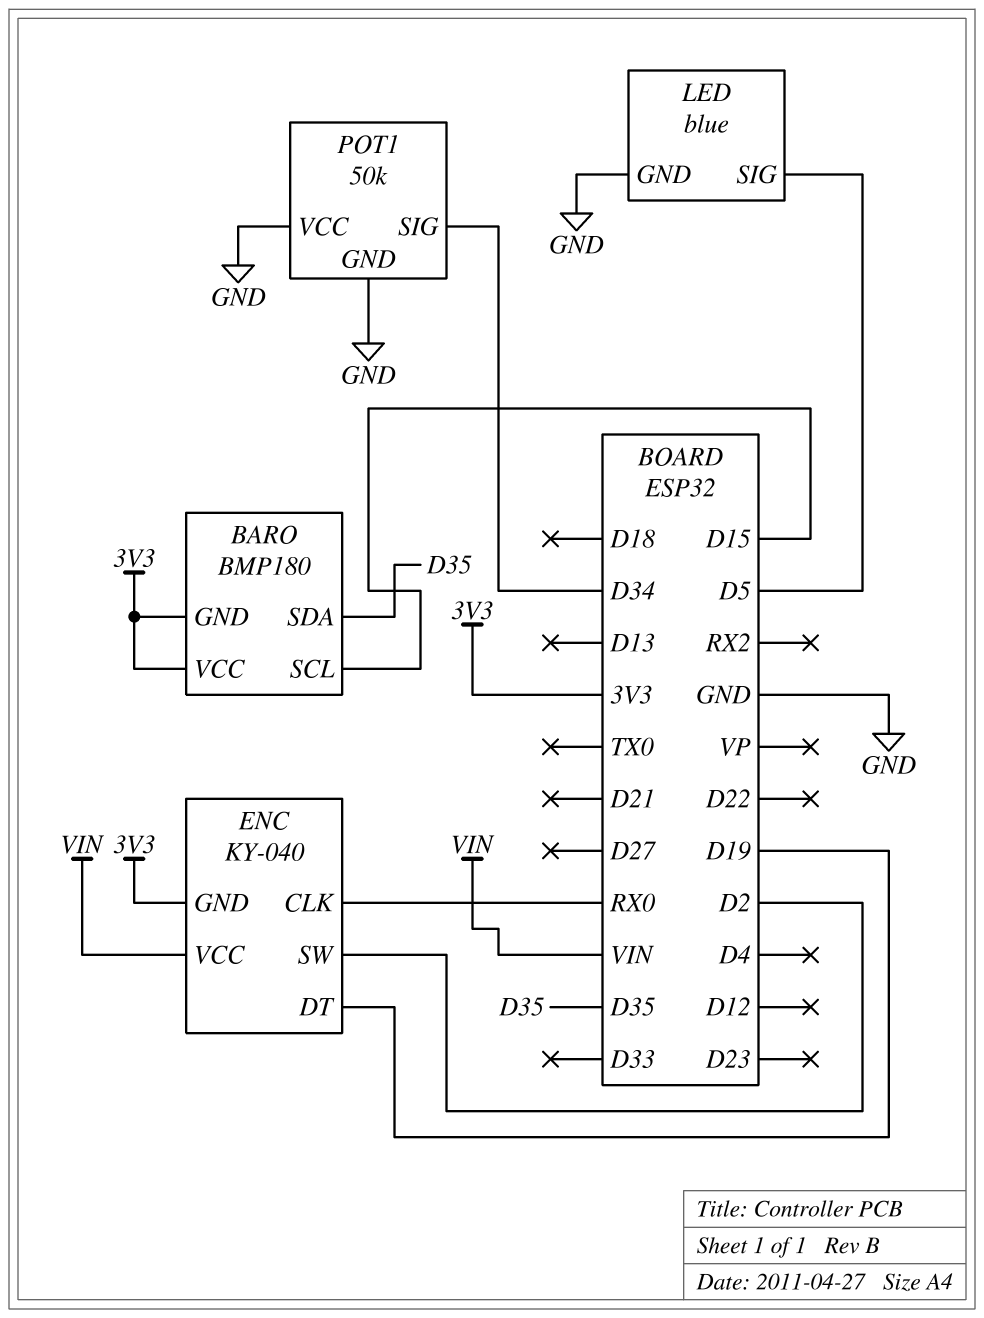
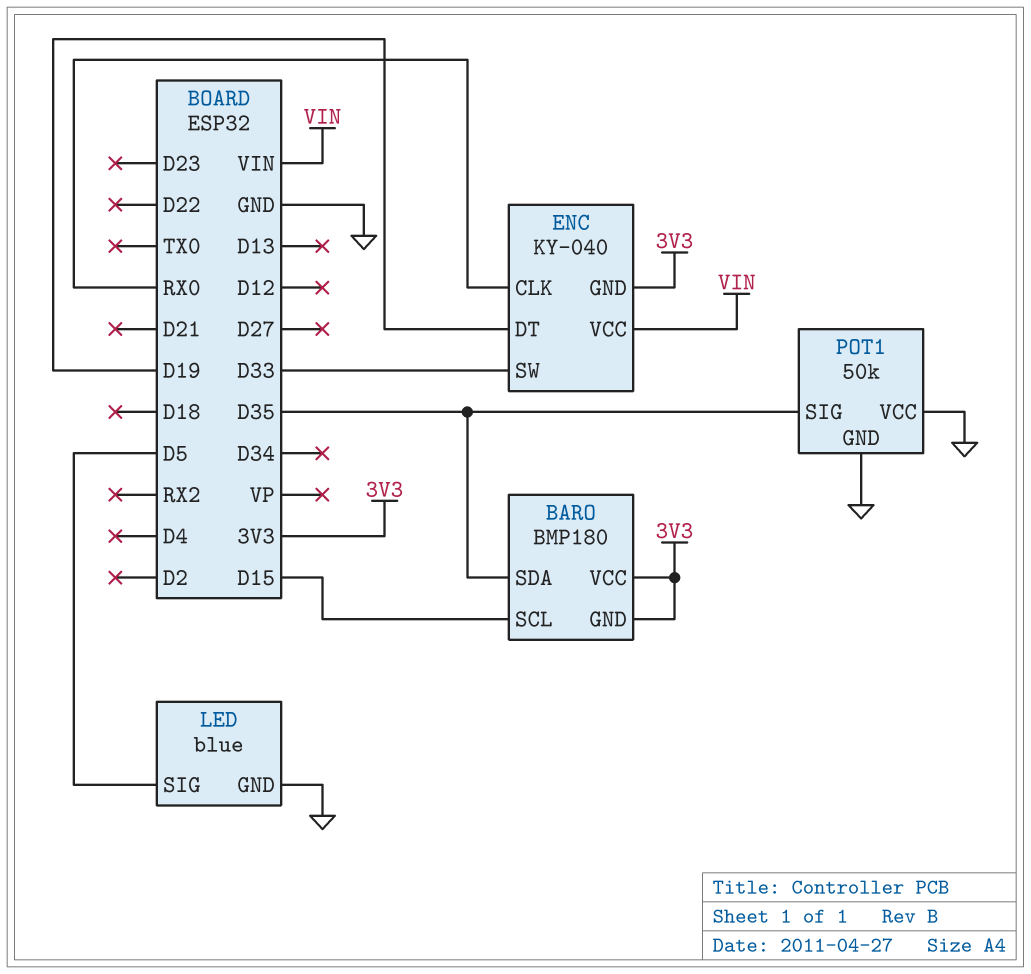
ENC pin SW: D2 -> D33
POT1 pin SIG: D34 -> D35

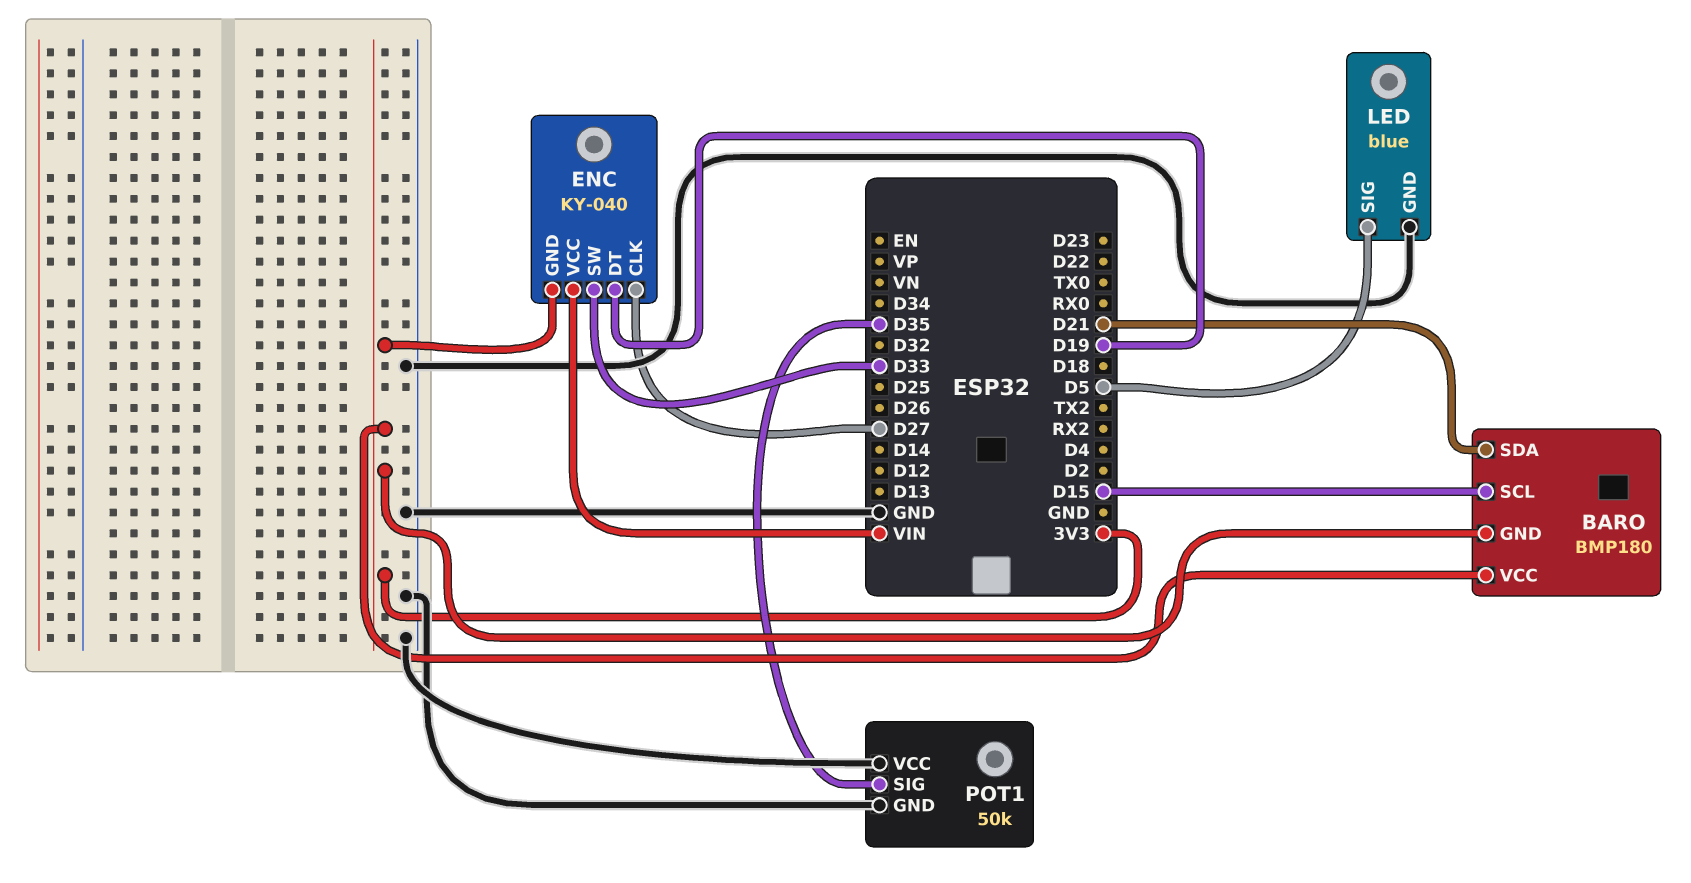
BARO pin SDA: D35 -> D21
ENC pin CLK: RX0 -> D27

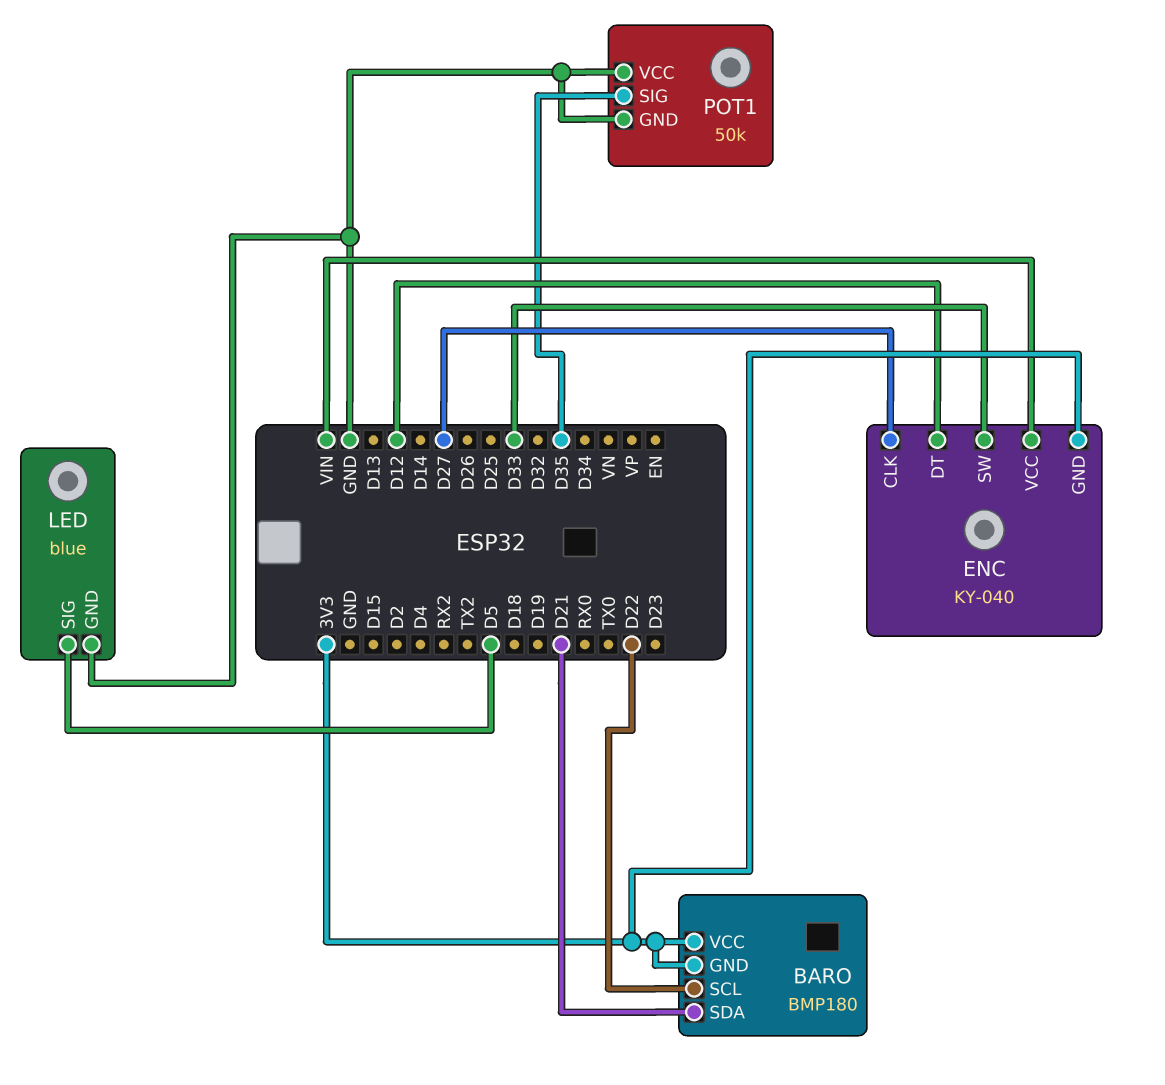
BARO pin SCL: D15 -> D22
ENC pin DT: D19 -> D12

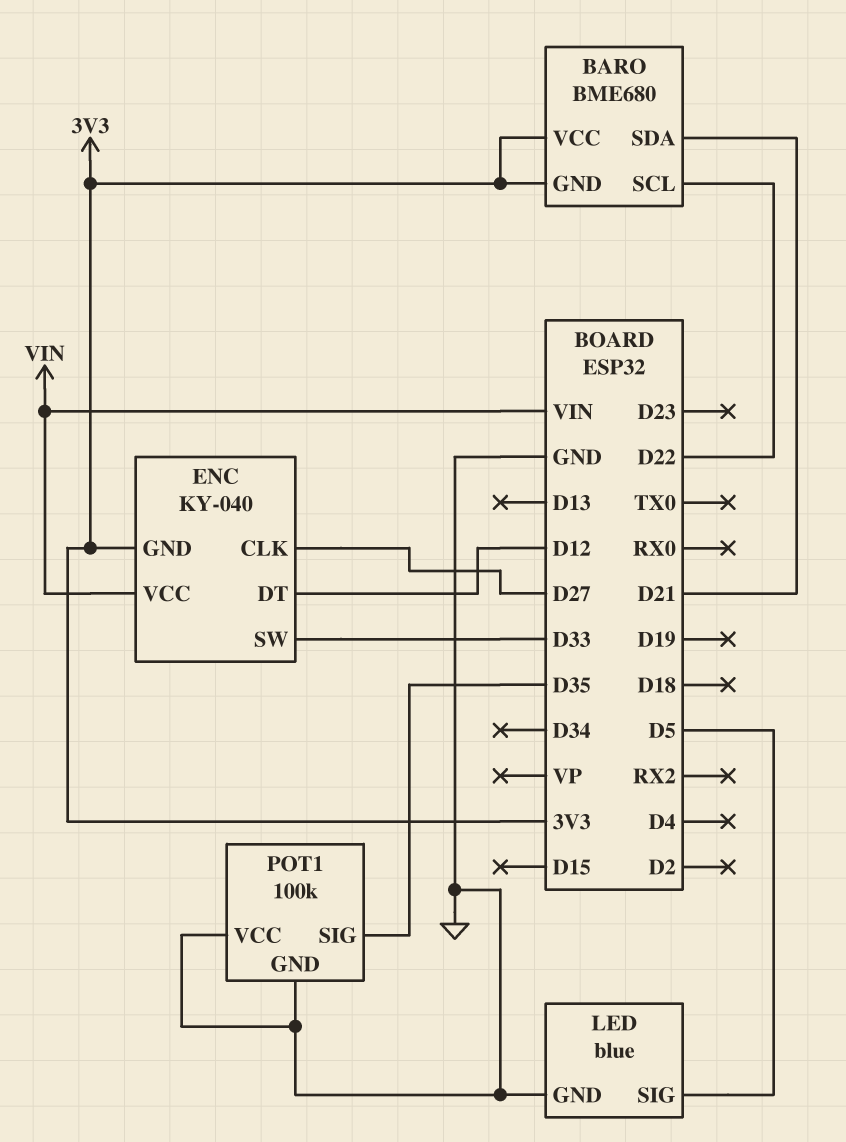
BARO: BMP180 -> BME680
POT1: 50k -> 100k

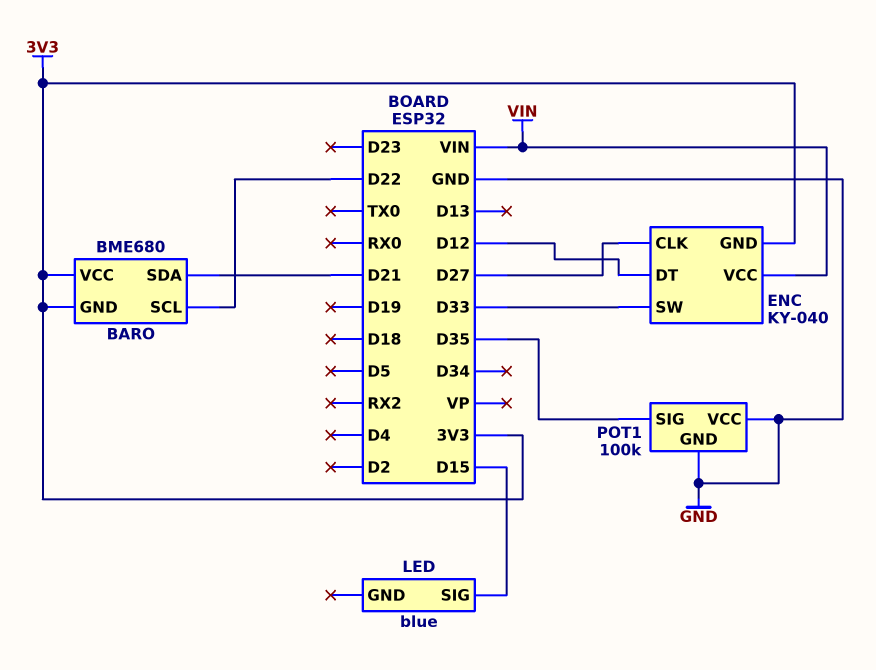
LED pin GND: GND -> none
LED pin SIG: D5 -> D15

